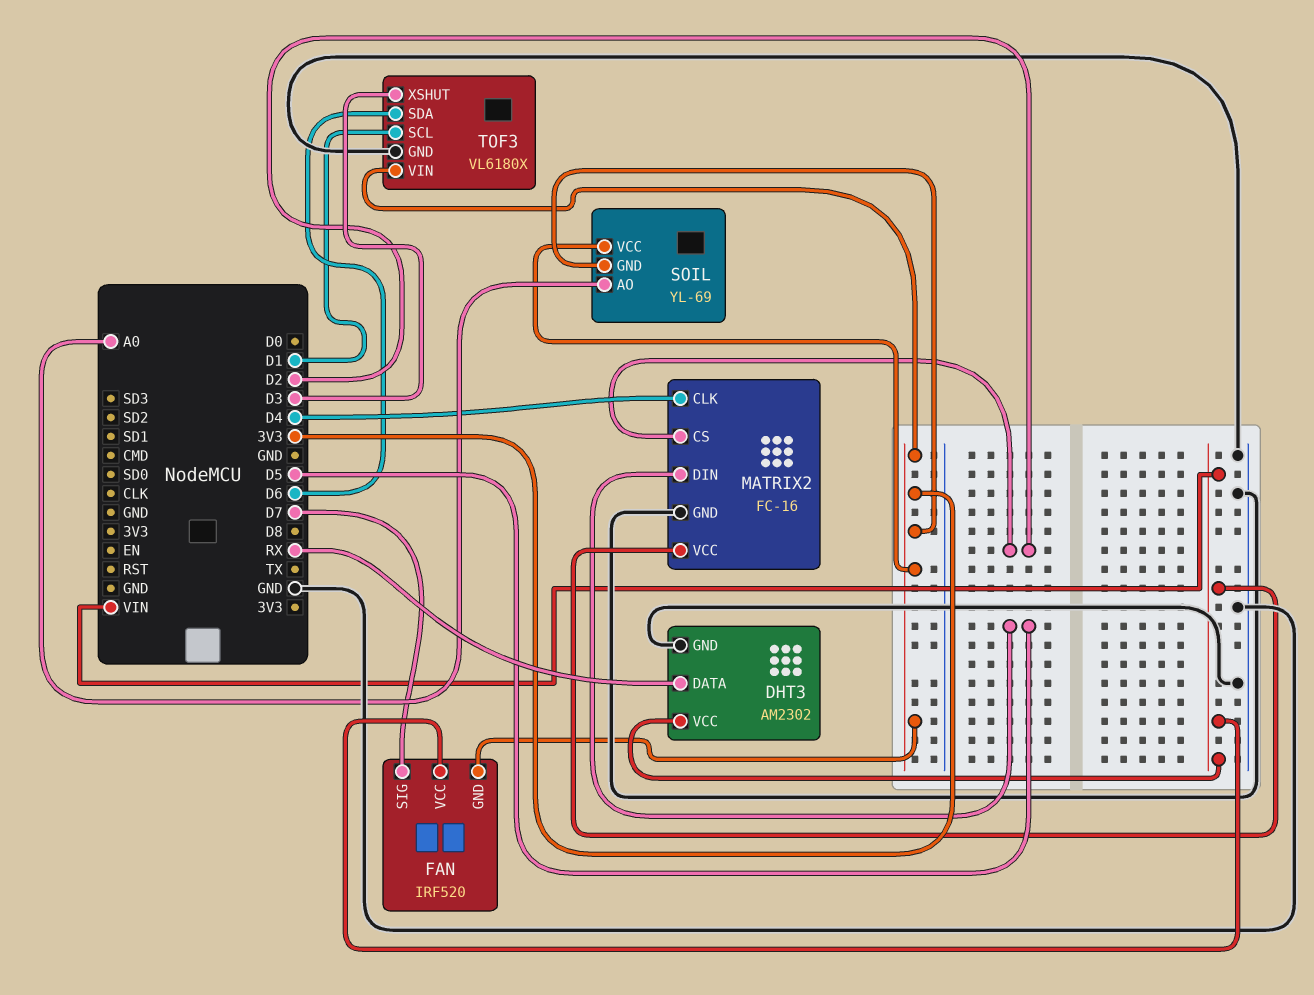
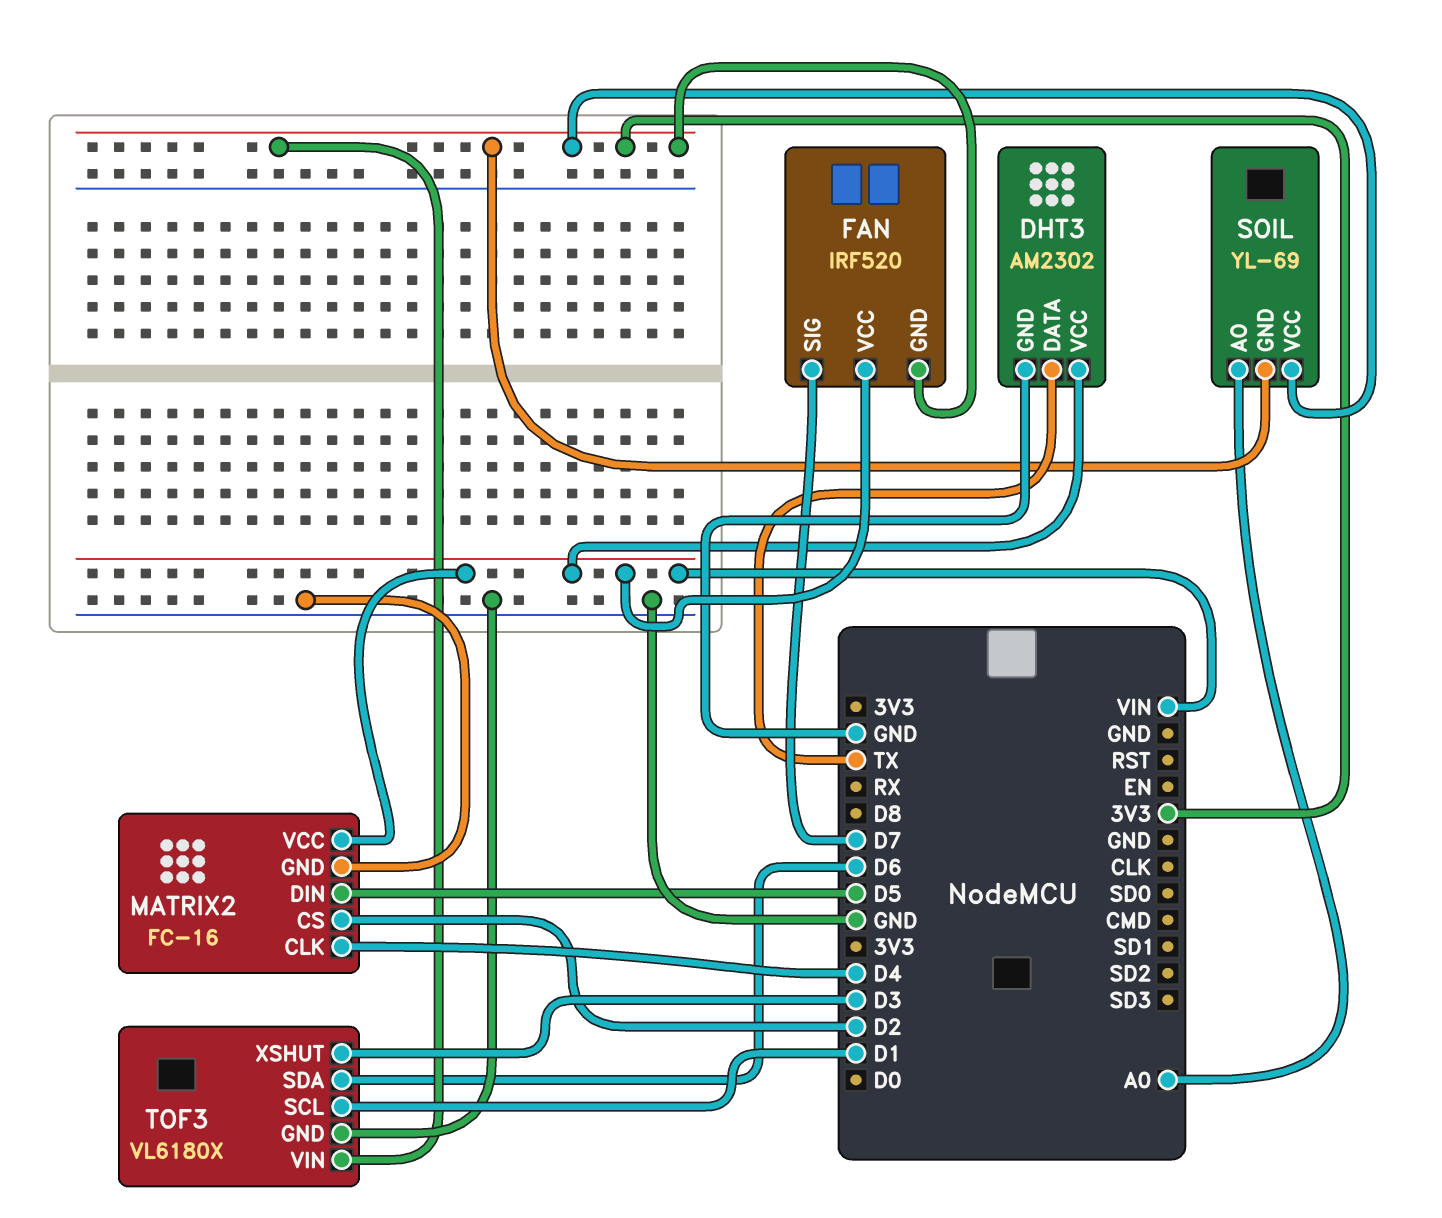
DHT3 pin DATA: RX -> TX

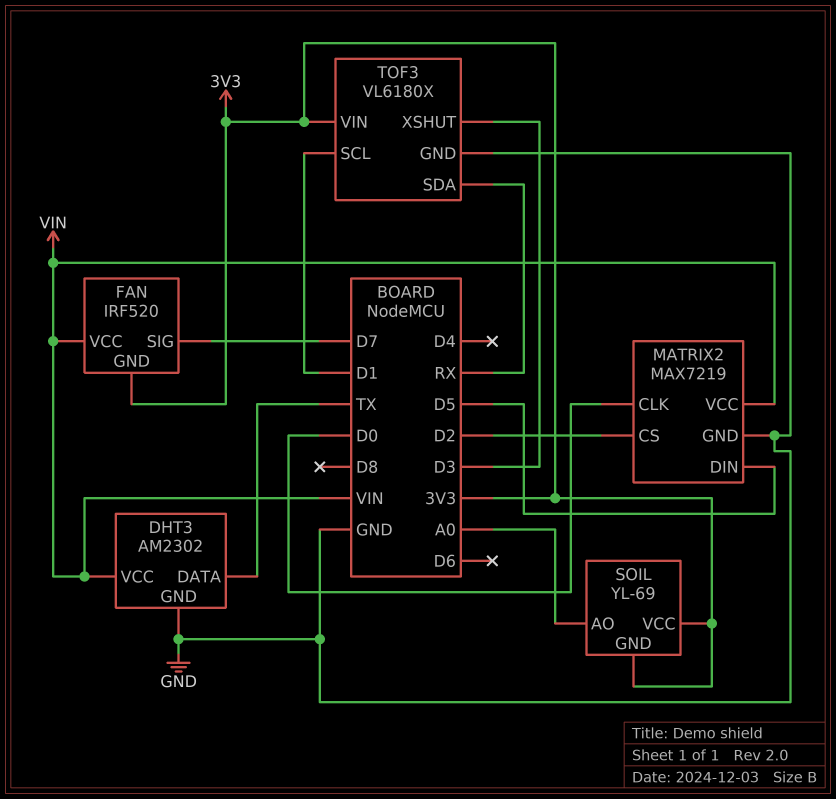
MATRIX2: FC-16 -> MAX7219
MATRIX2 pin CLK: D4 -> D0
TOF3 pin SDA: D6 -> RX

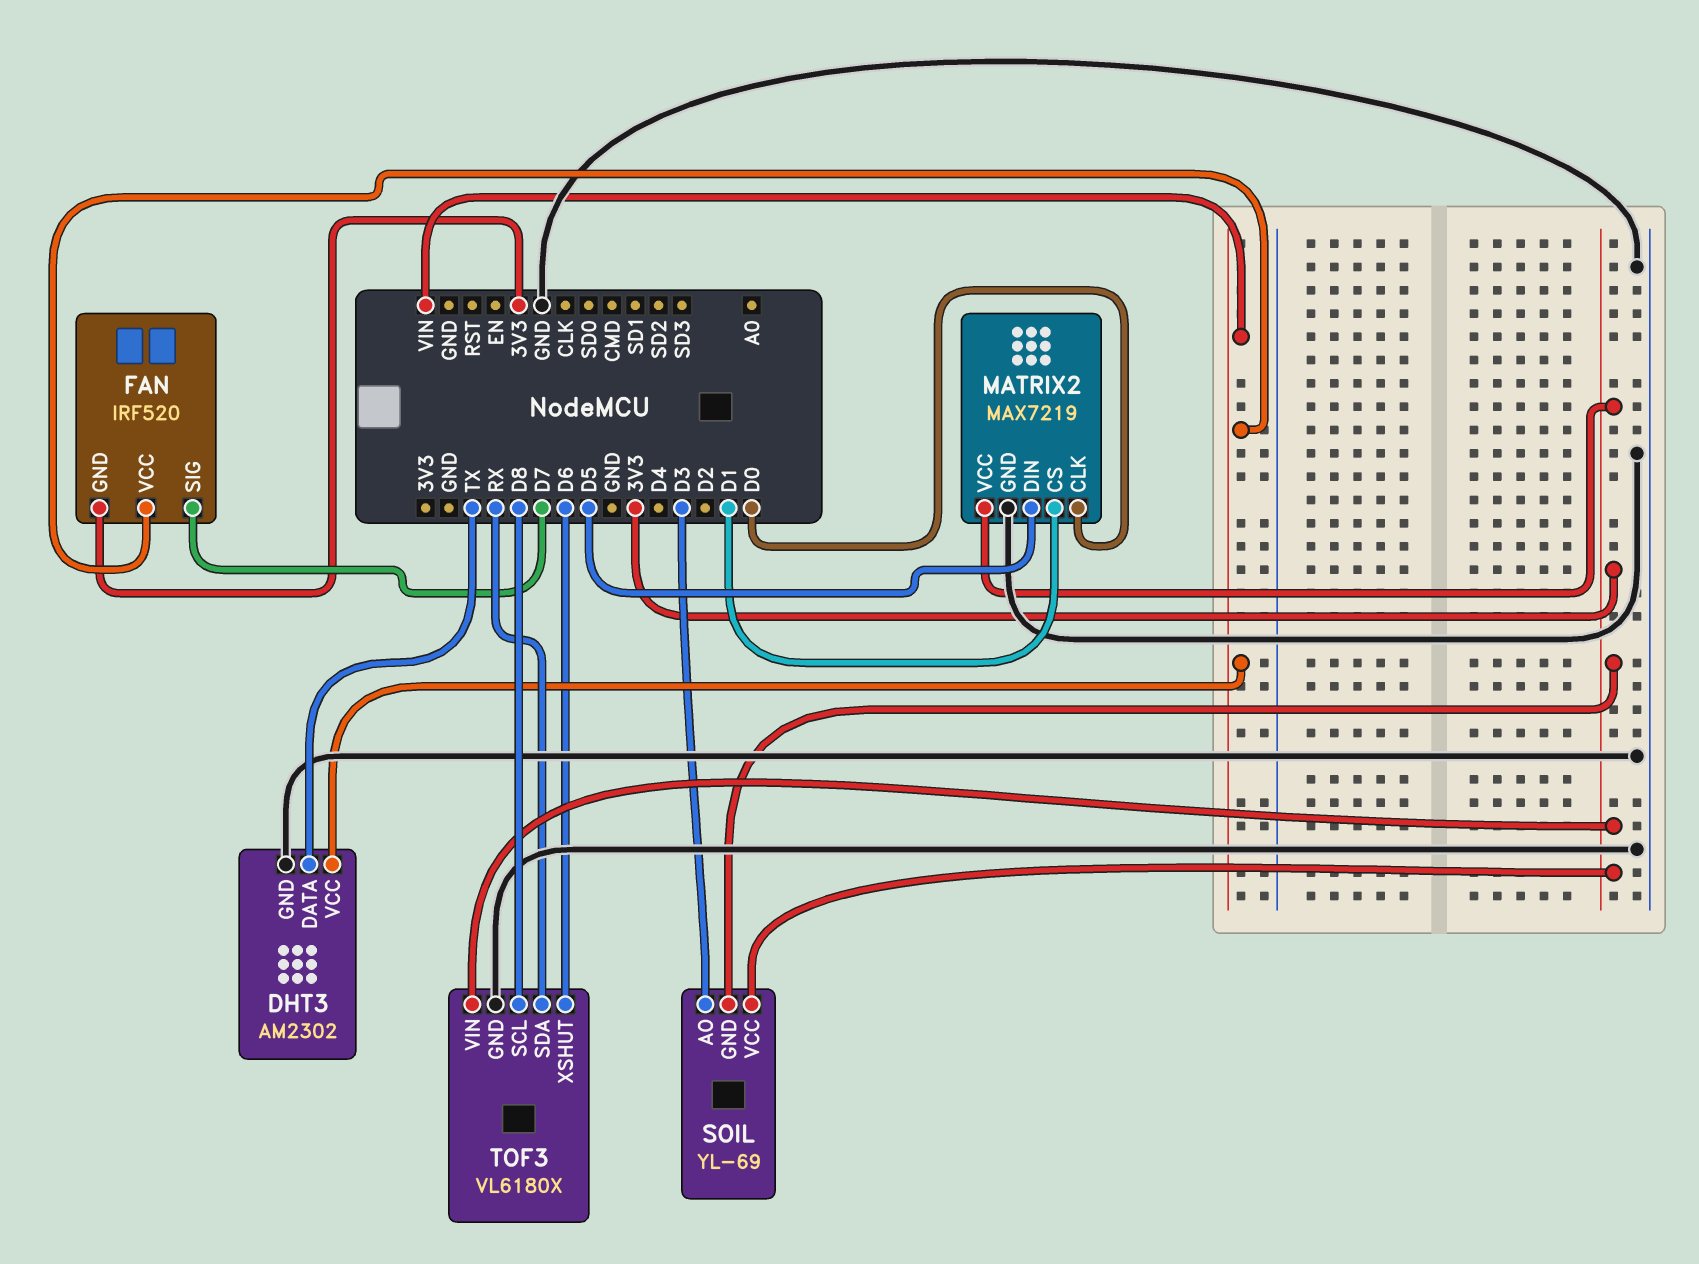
MATRIX2 pin CS: D2 -> D1
MATRIX2 pin VCC: VIN -> 3V3
SOIL pin AO: A0 -> D3
TOF3 pin SCL: D1 -> D8
TOF3 pin XSHUT: D3 -> D6

